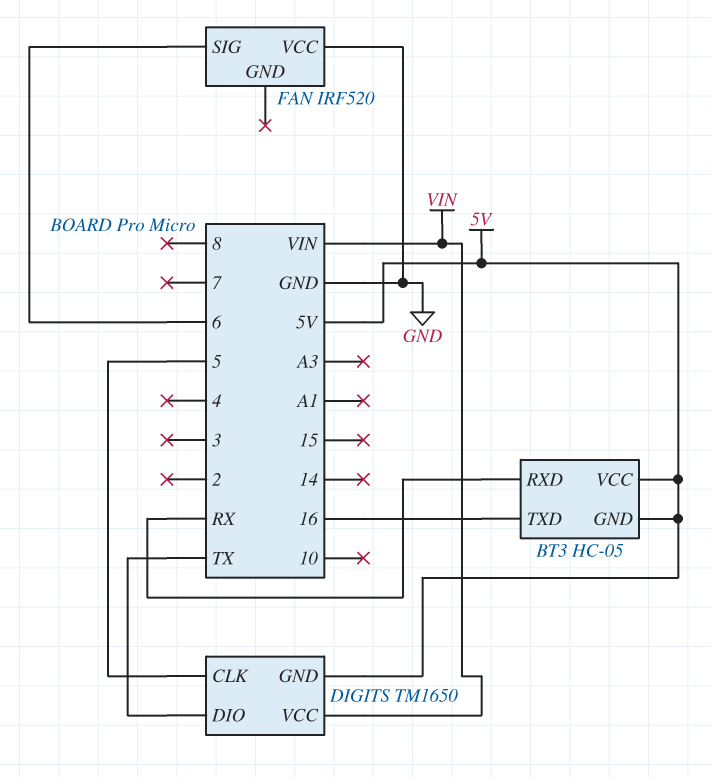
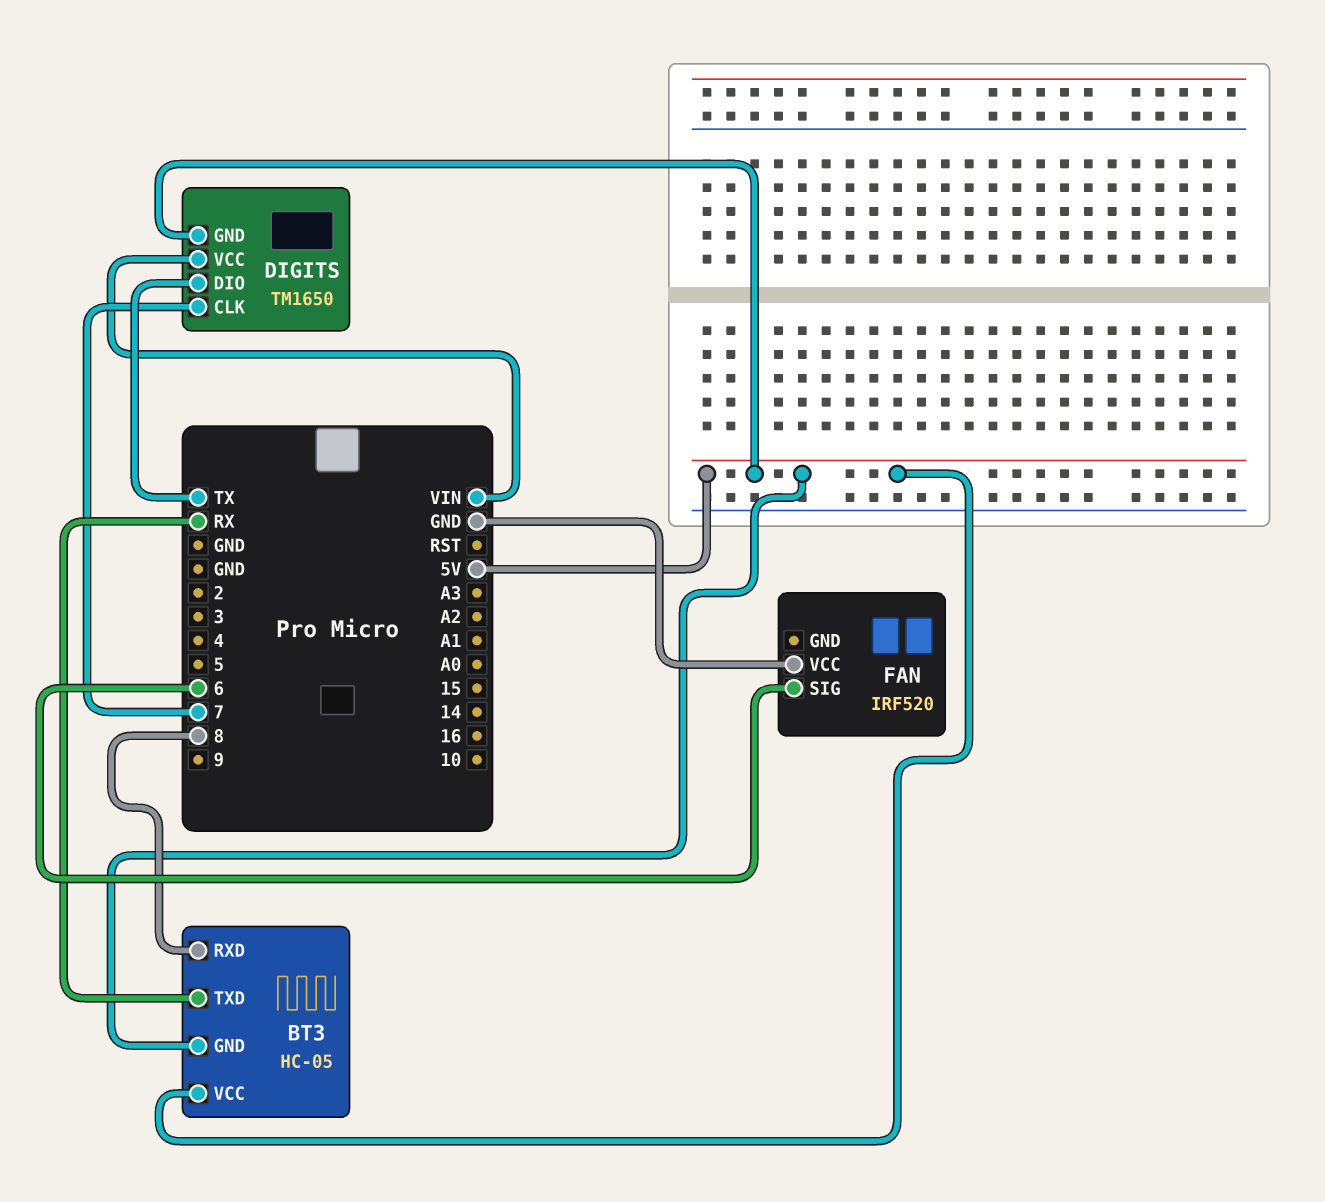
BT3 pin RXD: RX -> 8
BT3 pin TXD: 16 -> RX
DIGITS pin CLK: 5 -> 7

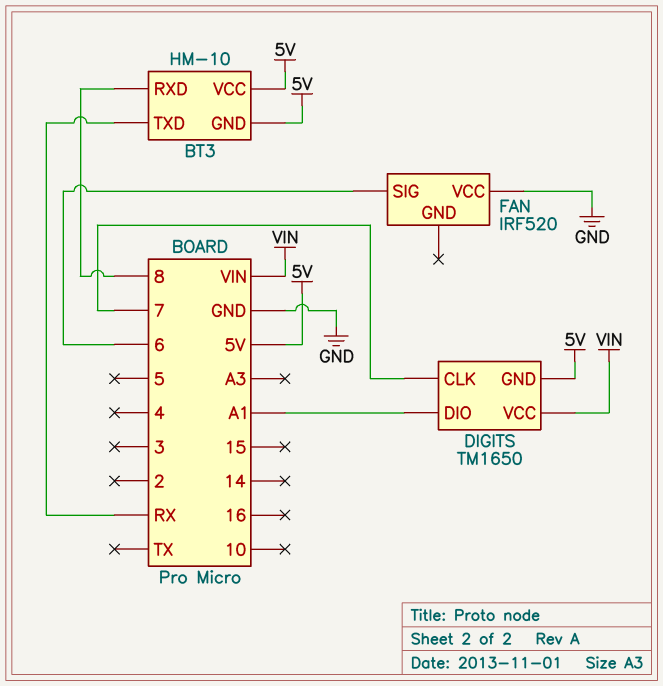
BT3: HC-05 -> HM-10
DIGITS pin DIO: TX -> A1

